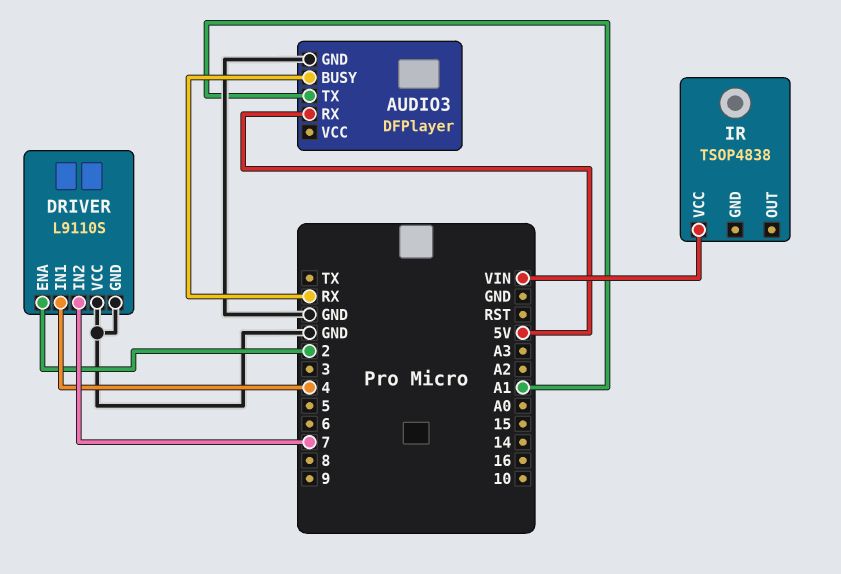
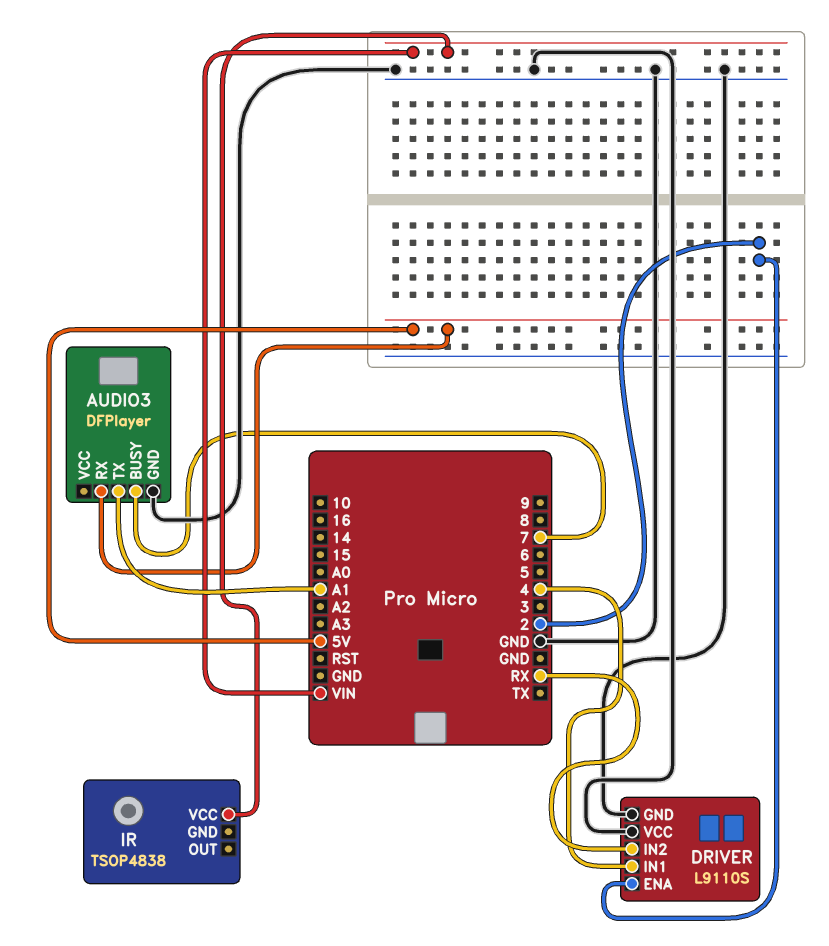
AUDIO3 pin BUSY: RX -> 7
DRIVER pin IN2: 7 -> RX

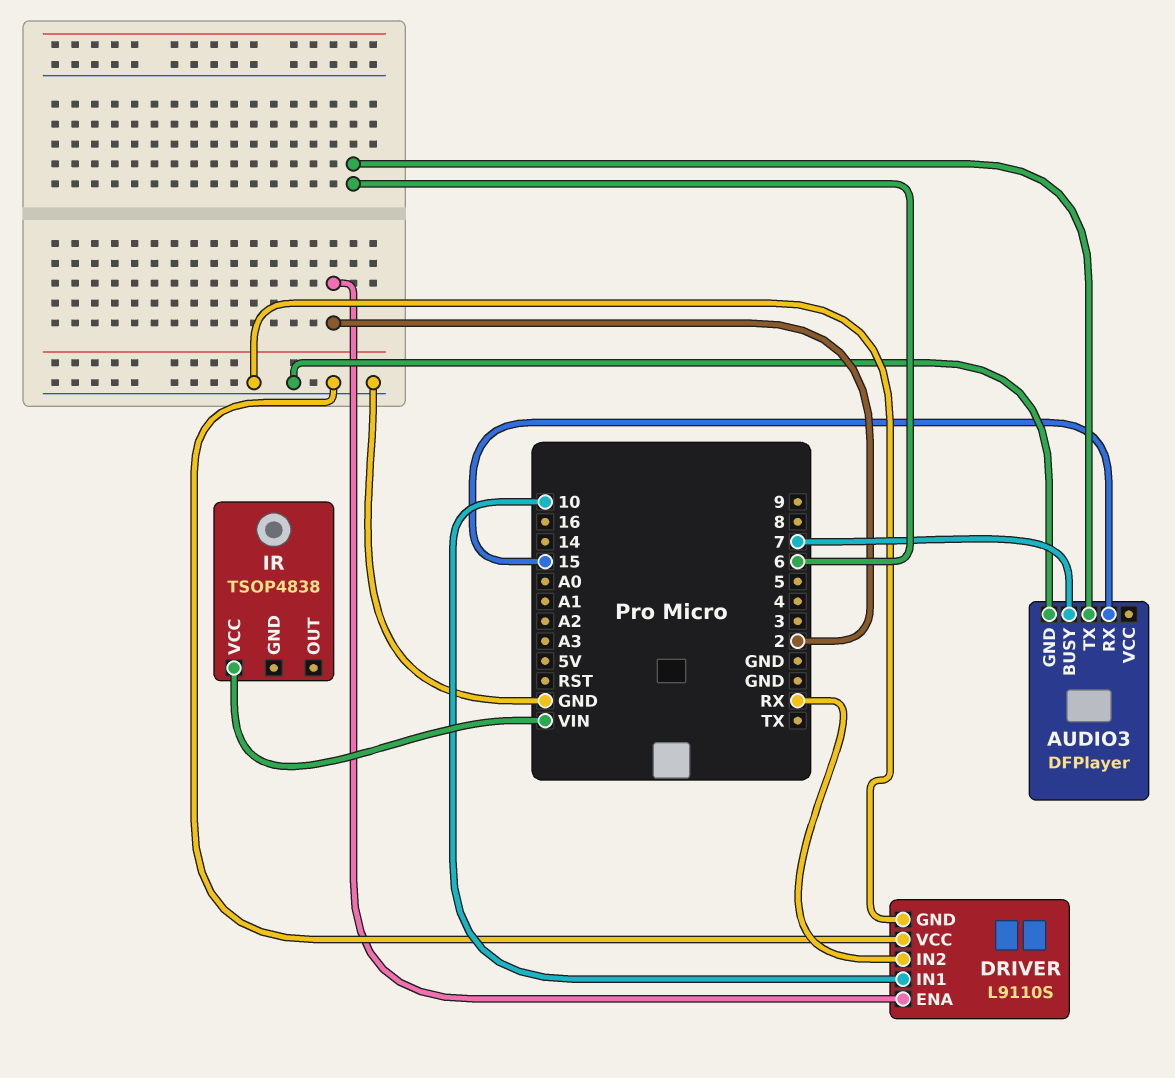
AUDIO3 pin RX: 5V -> 15
AUDIO3 pin TX: A1 -> 6
DRIVER pin IN1: 4 -> 10

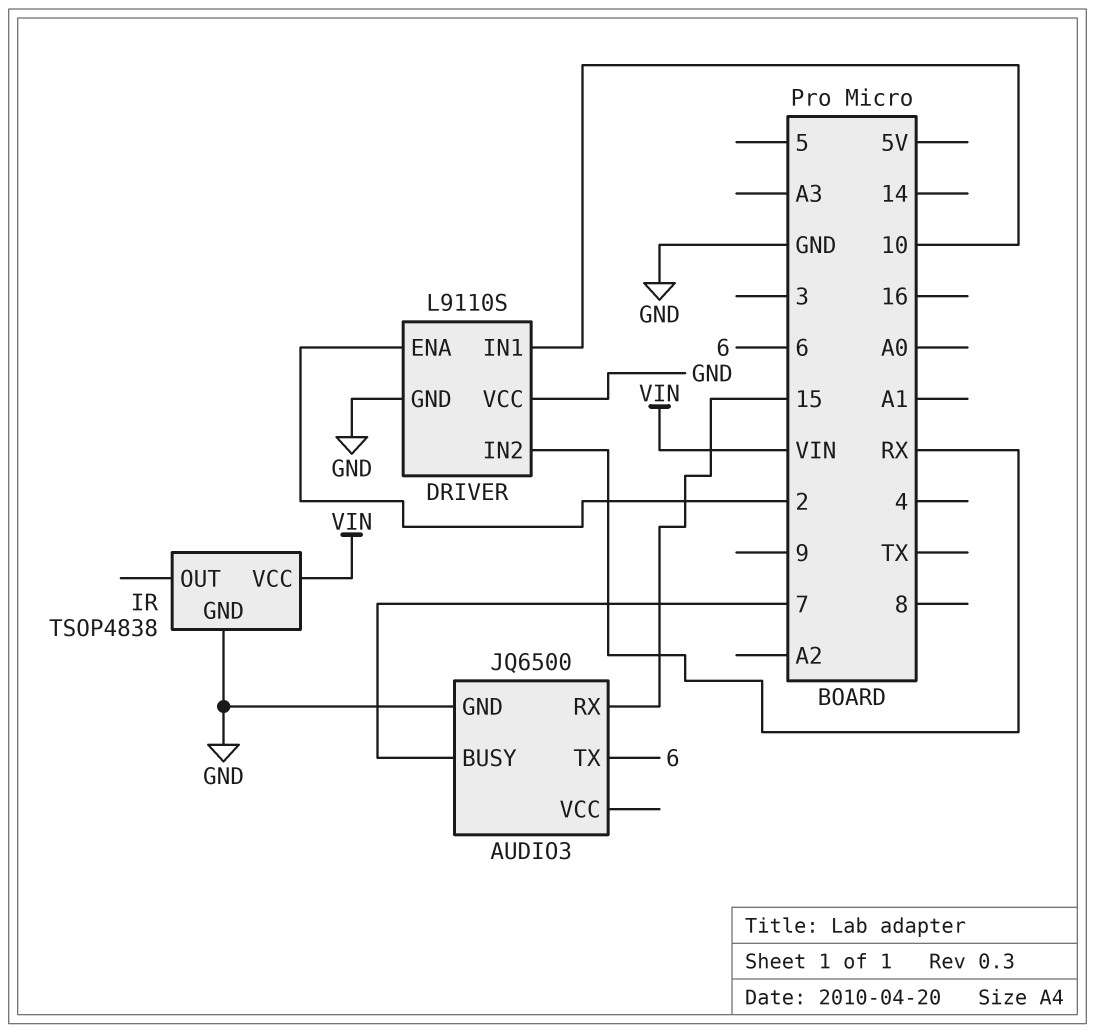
AUDIO3: DFPlayer -> JQ6500
IR pin GND: none -> GND

